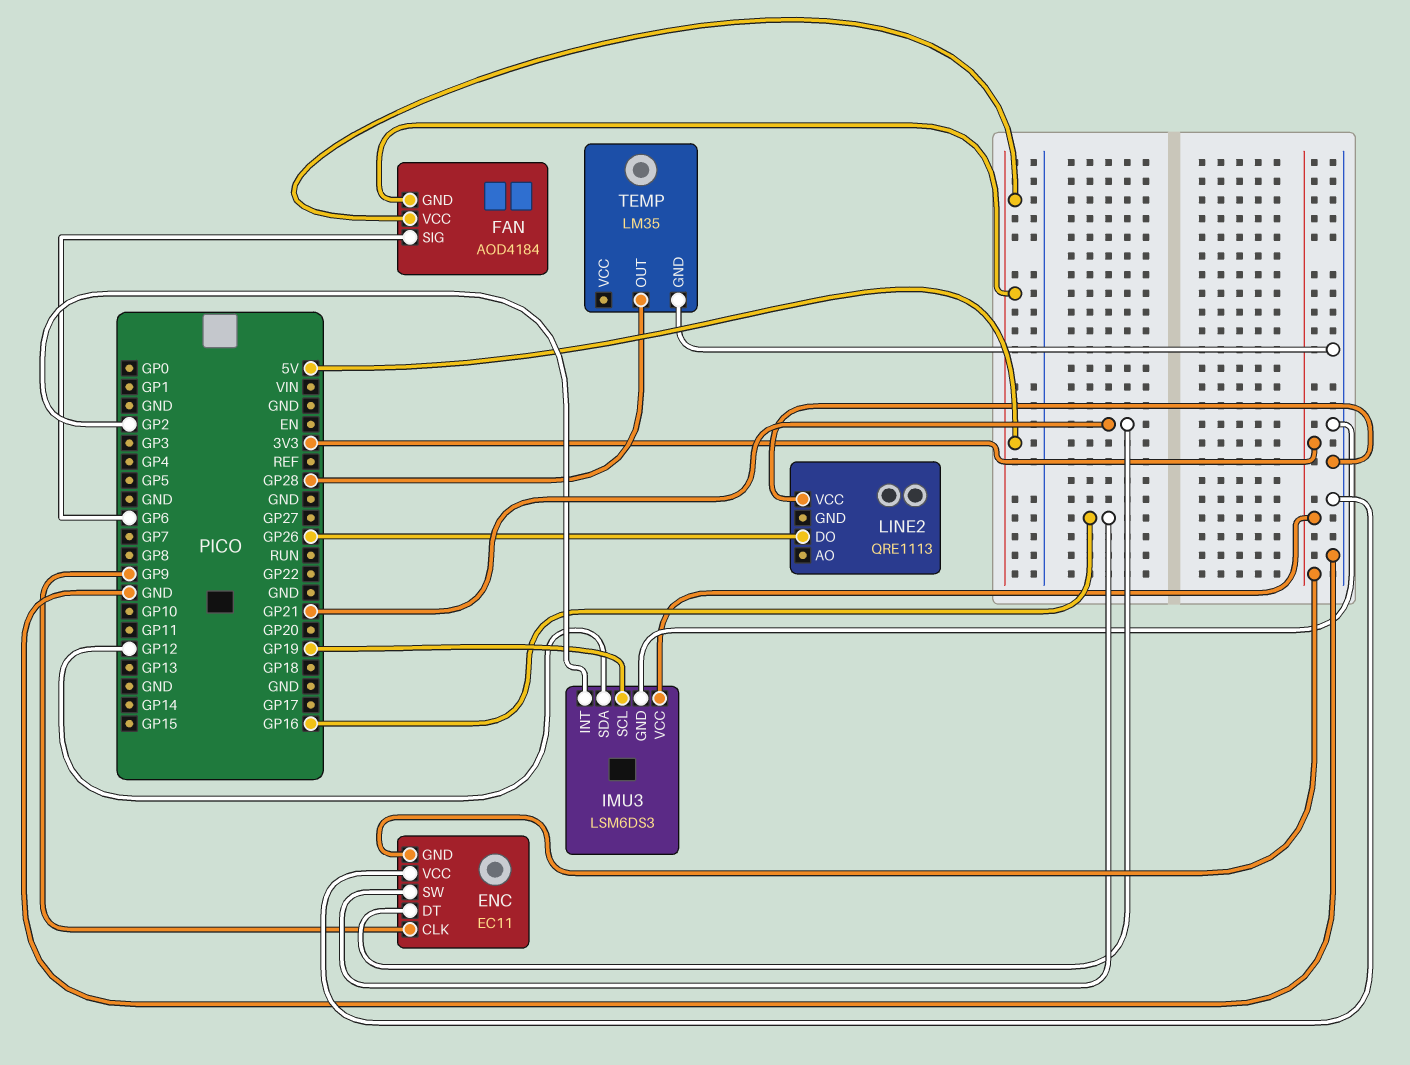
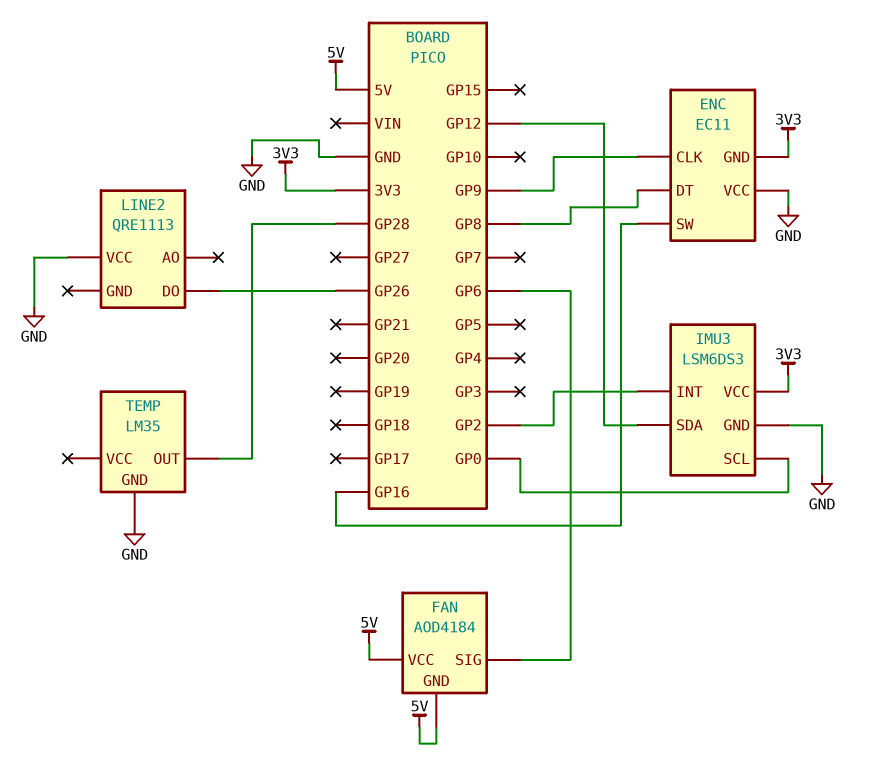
ENC pin DT: GP21 -> GP8
IMU3 pin SCL: GP19 -> GP0

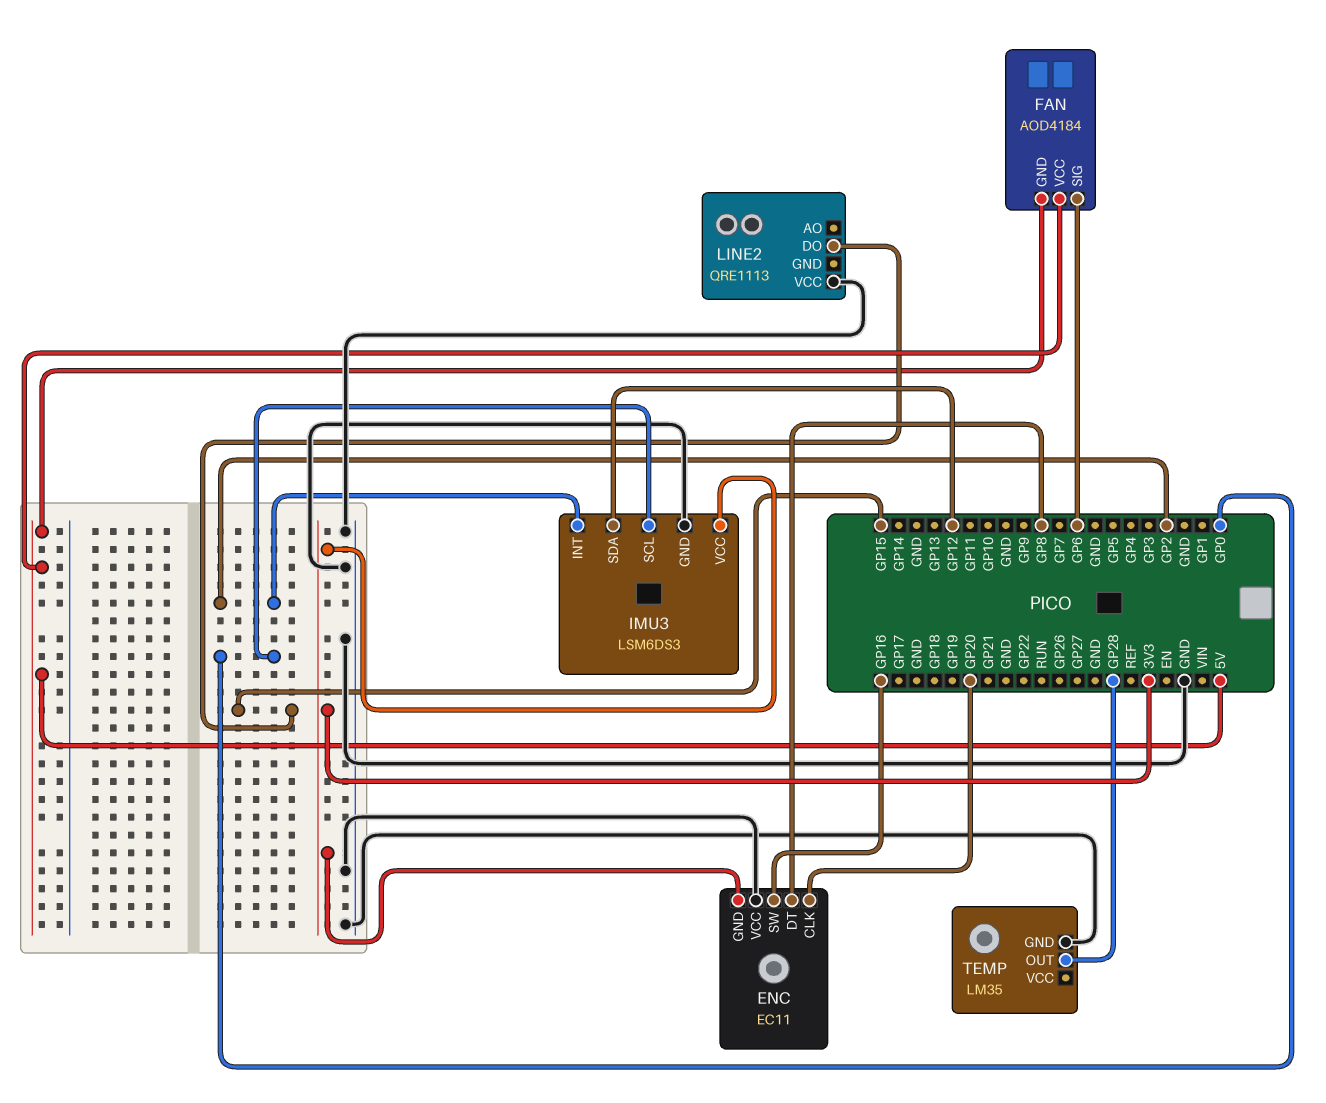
ENC pin CLK: GP9 -> GP20
LINE2 pin DO: GP26 -> GP15

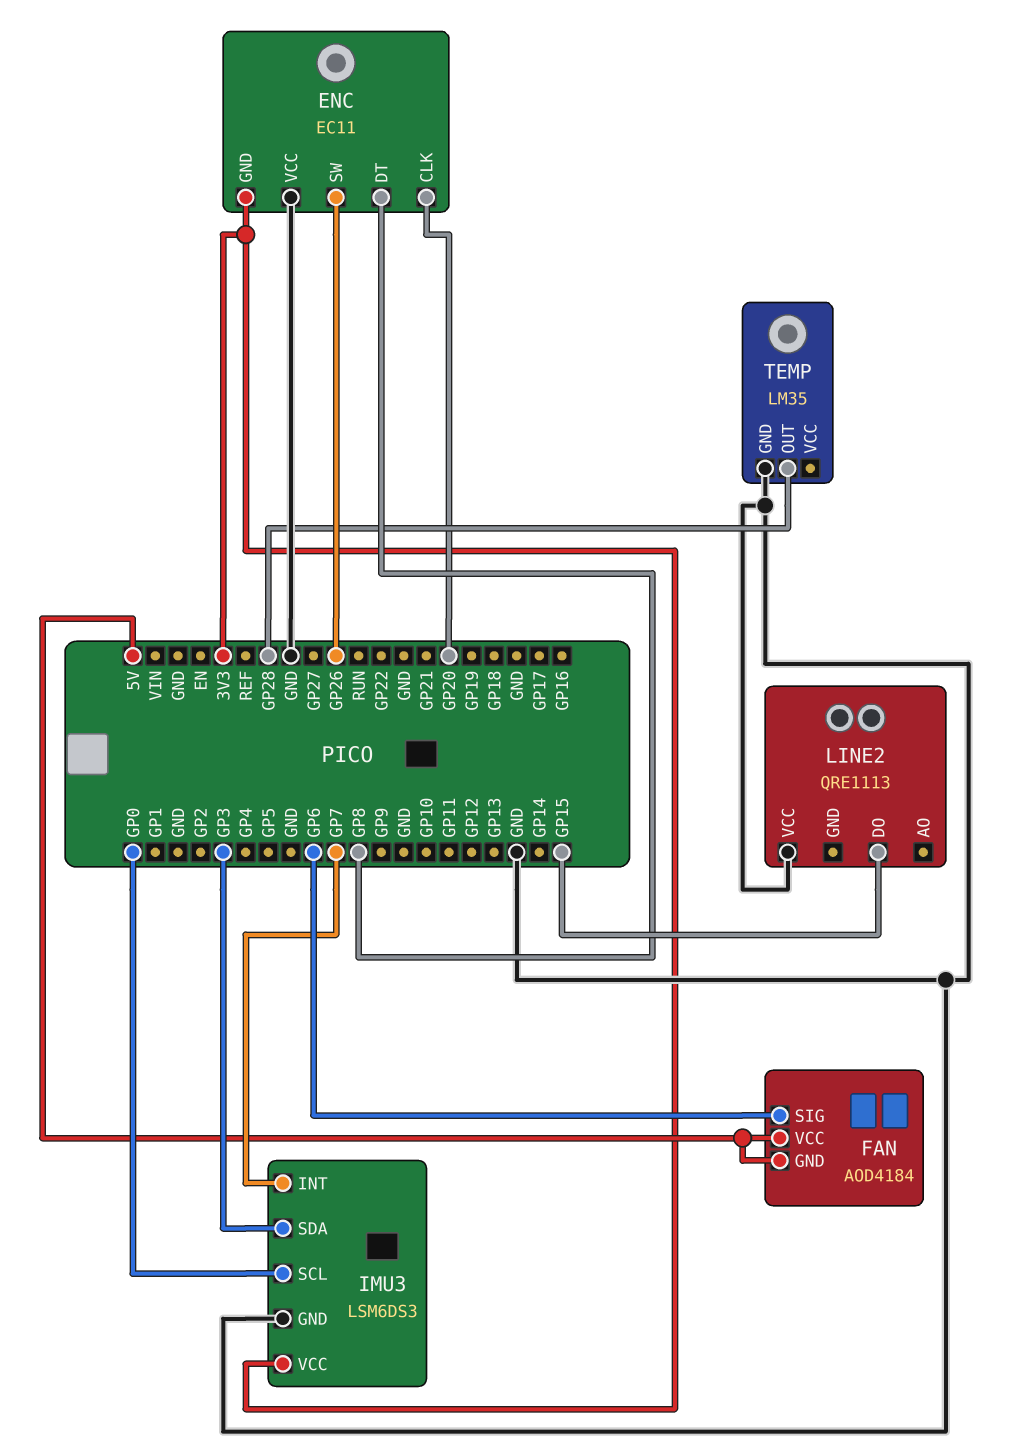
ENC pin SW: GP16 -> GP26
IMU3 pin INT: GP2 -> GP7
IMU3 pin SDA: GP12 -> GP3

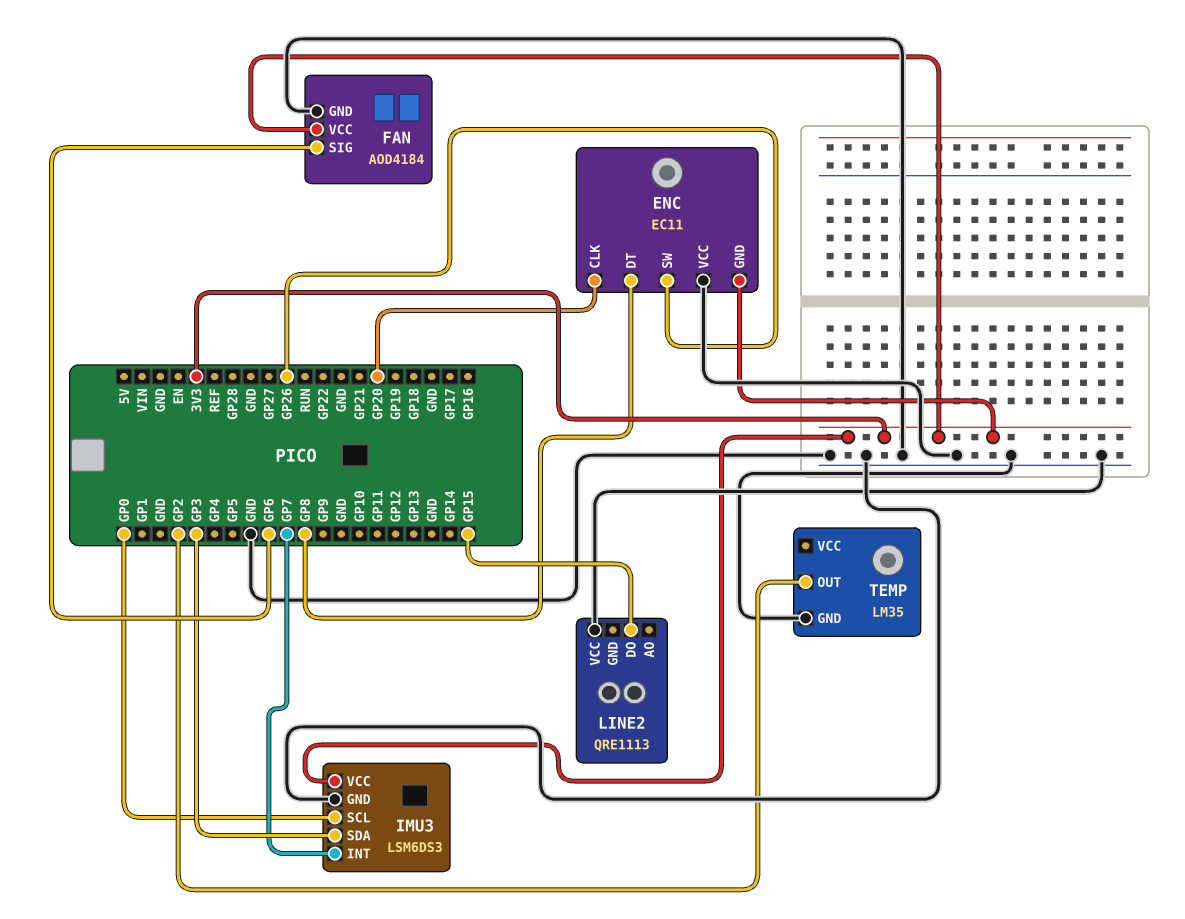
FAN pin GND: 5V -> GND
FAN pin VCC: 5V -> 3V3
TEMP pin OUT: GP28 -> GP2

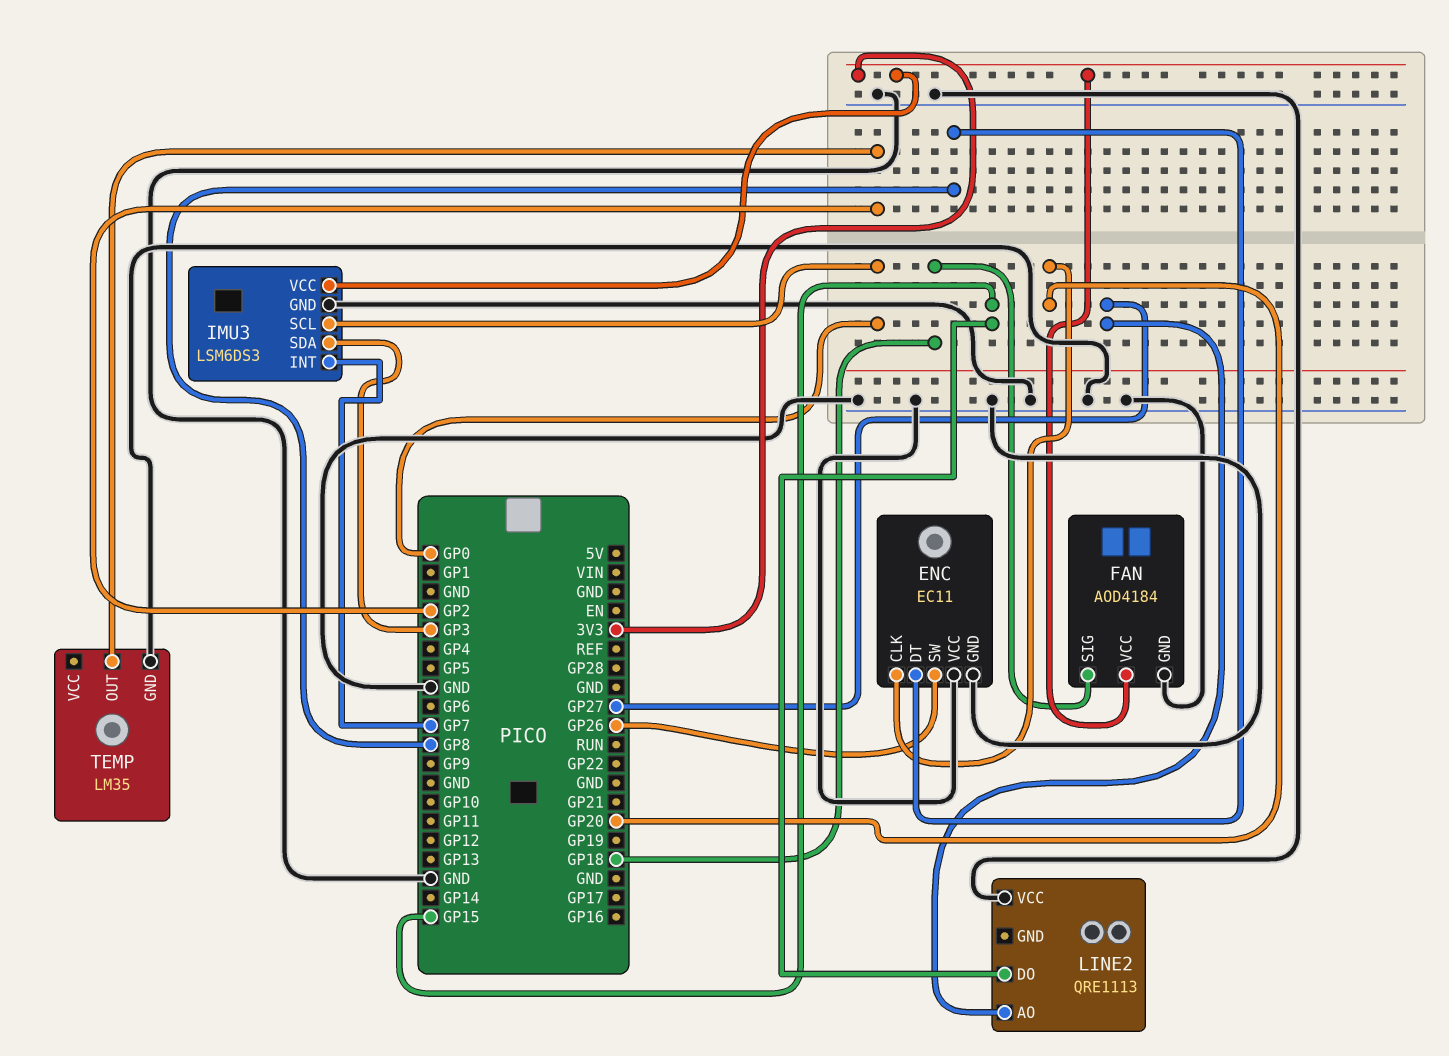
ENC pin GND: 3V3 -> GND
FAN pin SIG: GP6 -> GP18
LINE2 pin AO: none -> GP27

